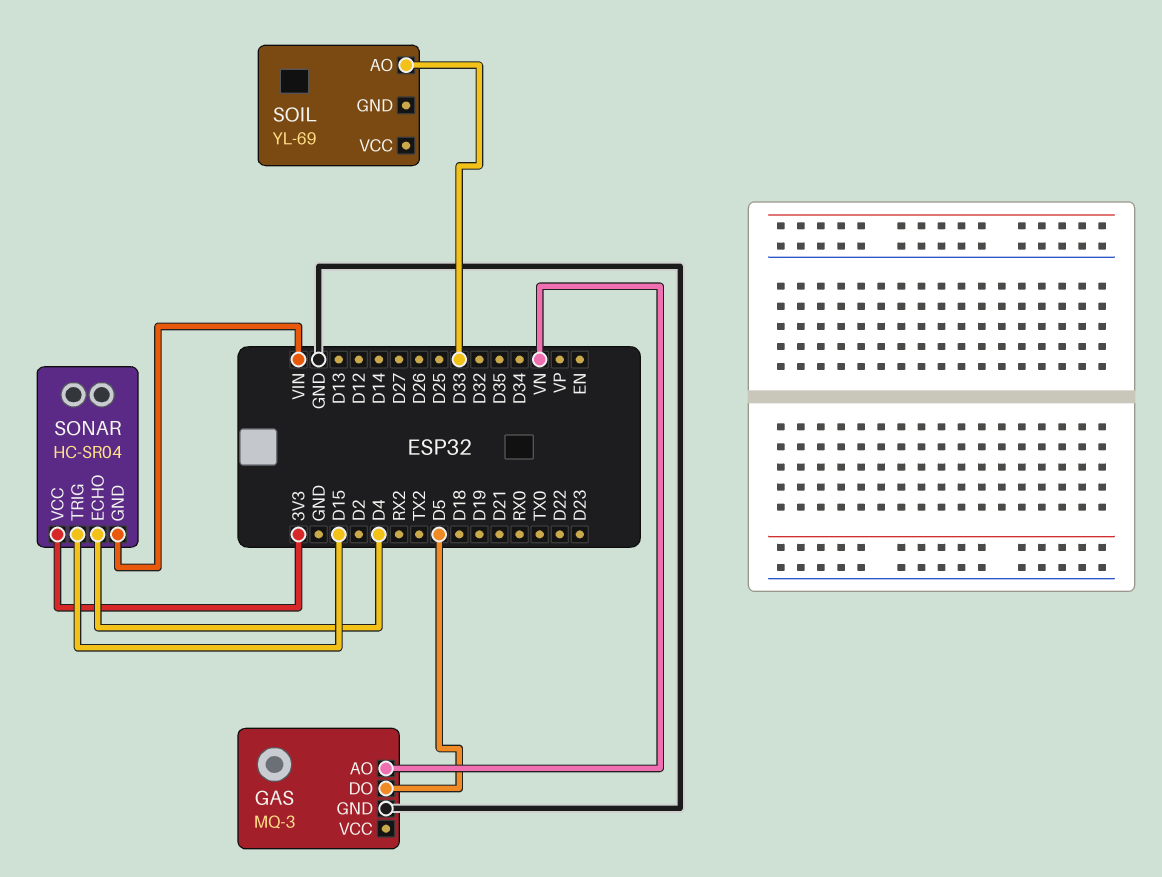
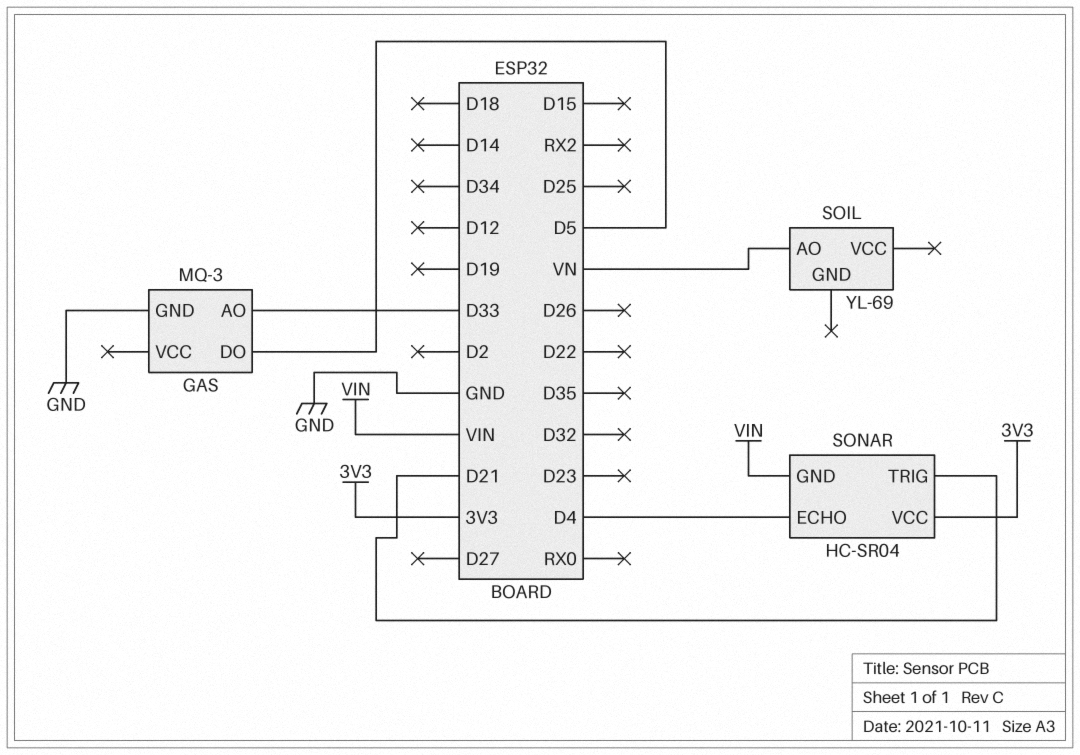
GAS pin AO: VN -> D33
SOIL pin AO: D33 -> VN
SONAR pin TRIG: D15 -> D21

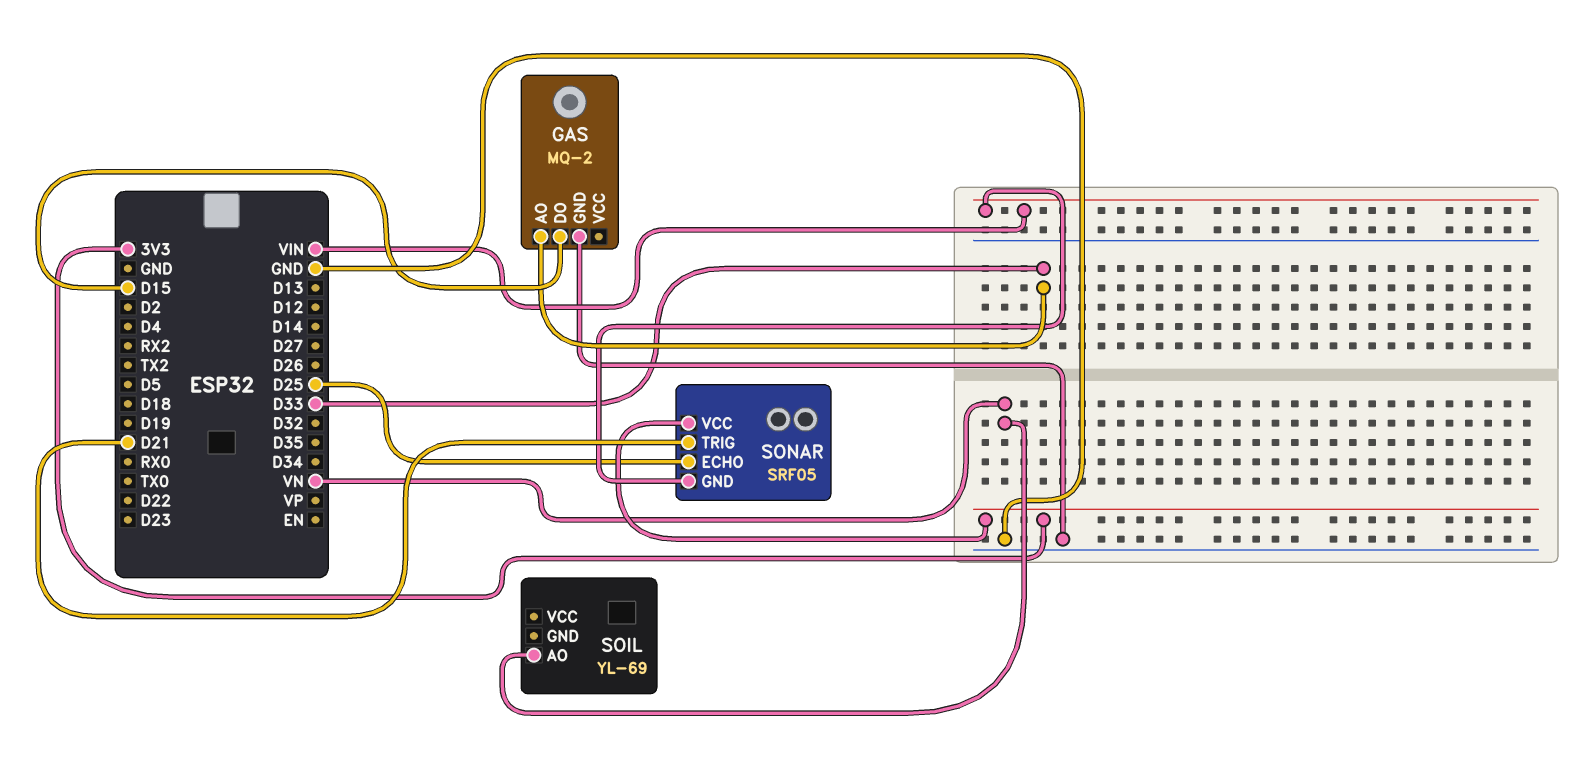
GAS: MQ-3 -> MQ-2
GAS pin DO: D5 -> D15
SONAR: HC-SR04 -> SRF05
SONAR pin ECHO: D4 -> D25

